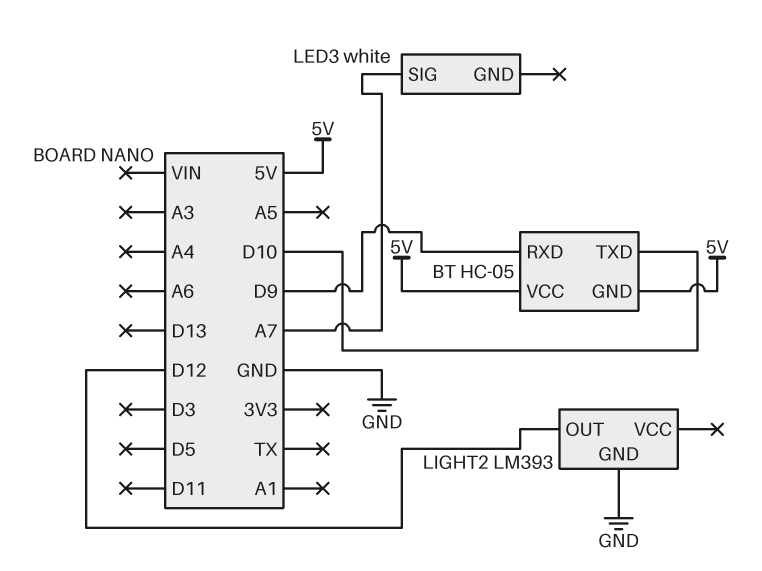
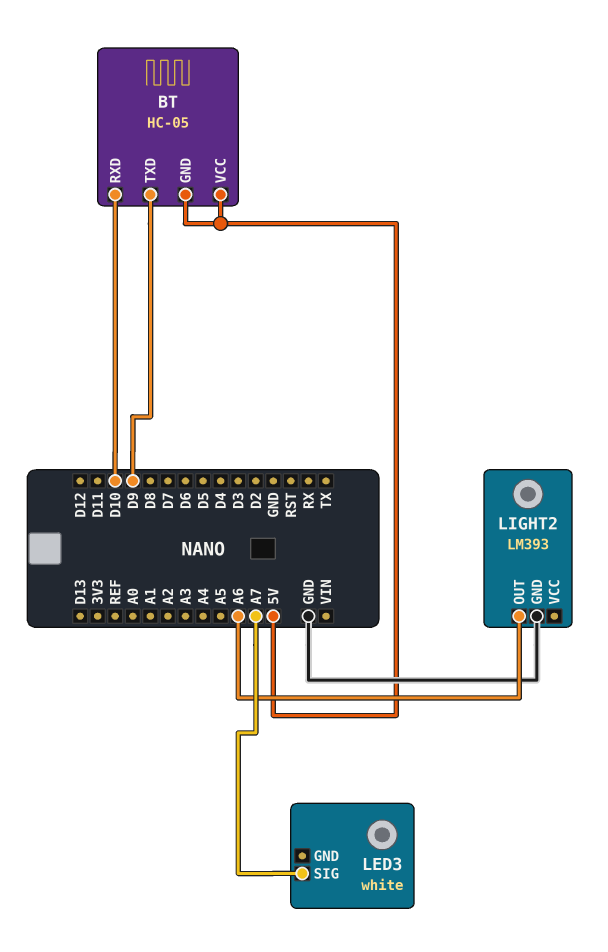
BT pin RXD: D9 -> D10
BT pin TXD: D10 -> D9
LIGHT2 pin OUT: D12 -> A6

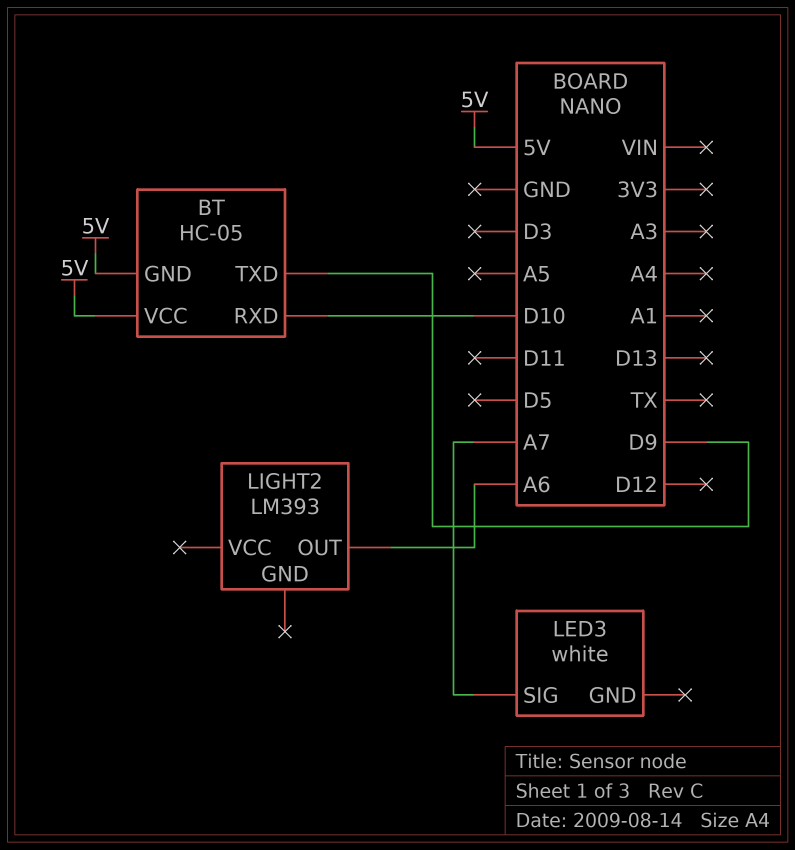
LIGHT2 pin GND: GND -> none

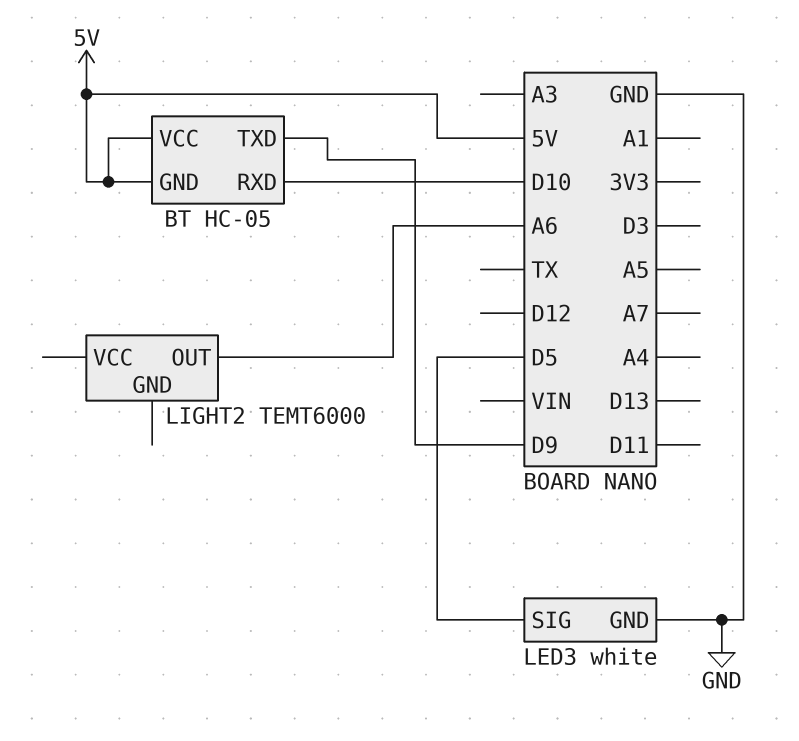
LED3 pin GND: none -> GND
LED3 pin SIG: A7 -> D5
LIGHT2: LM393 -> TEMT6000

